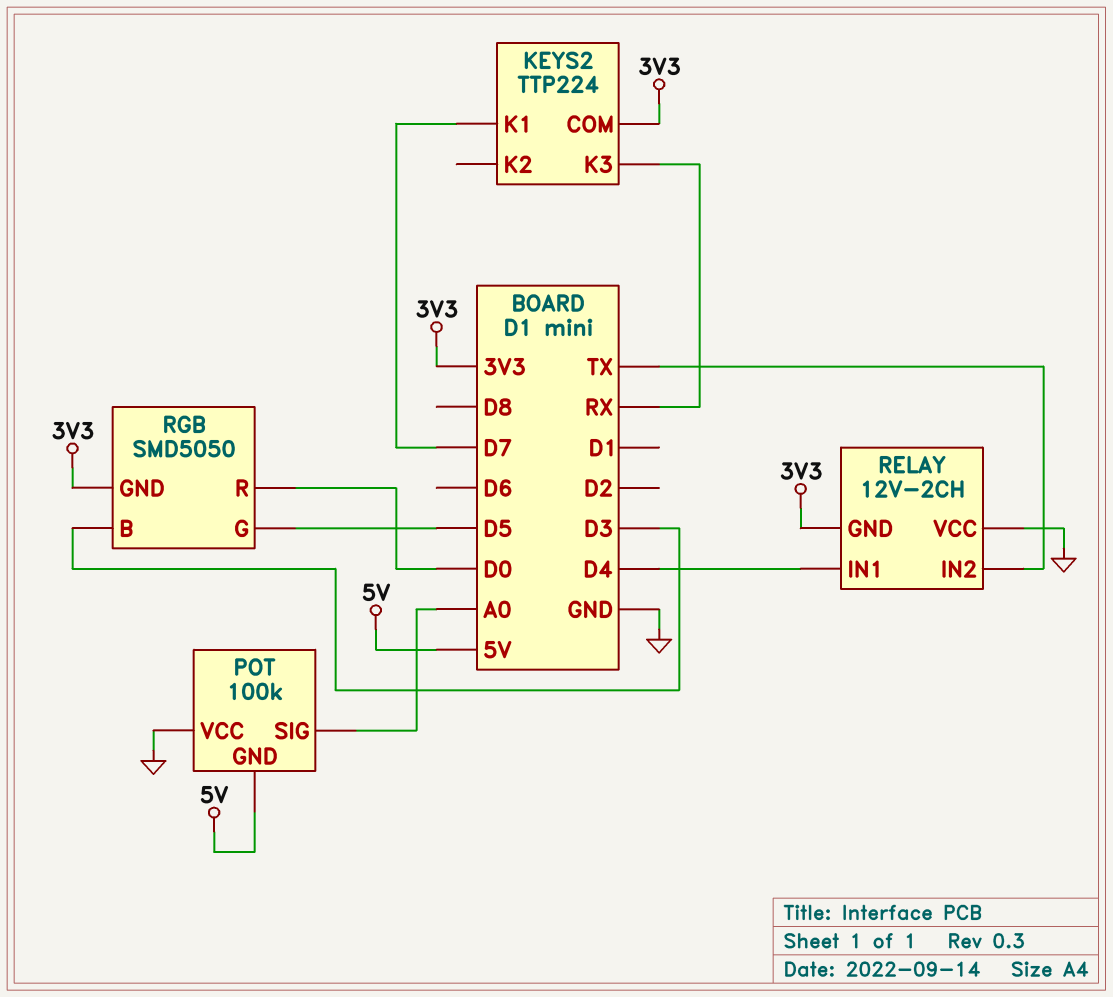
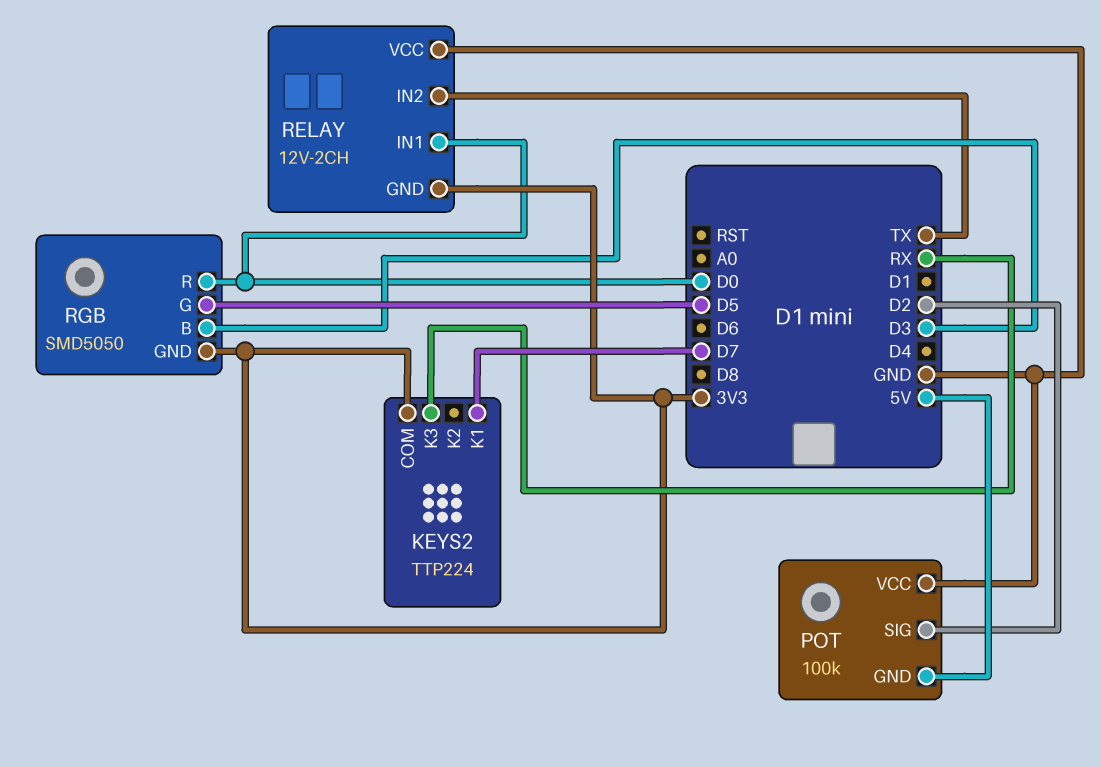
POT pin SIG: A0 -> D2
RELAY pin IN1: D4 -> D0

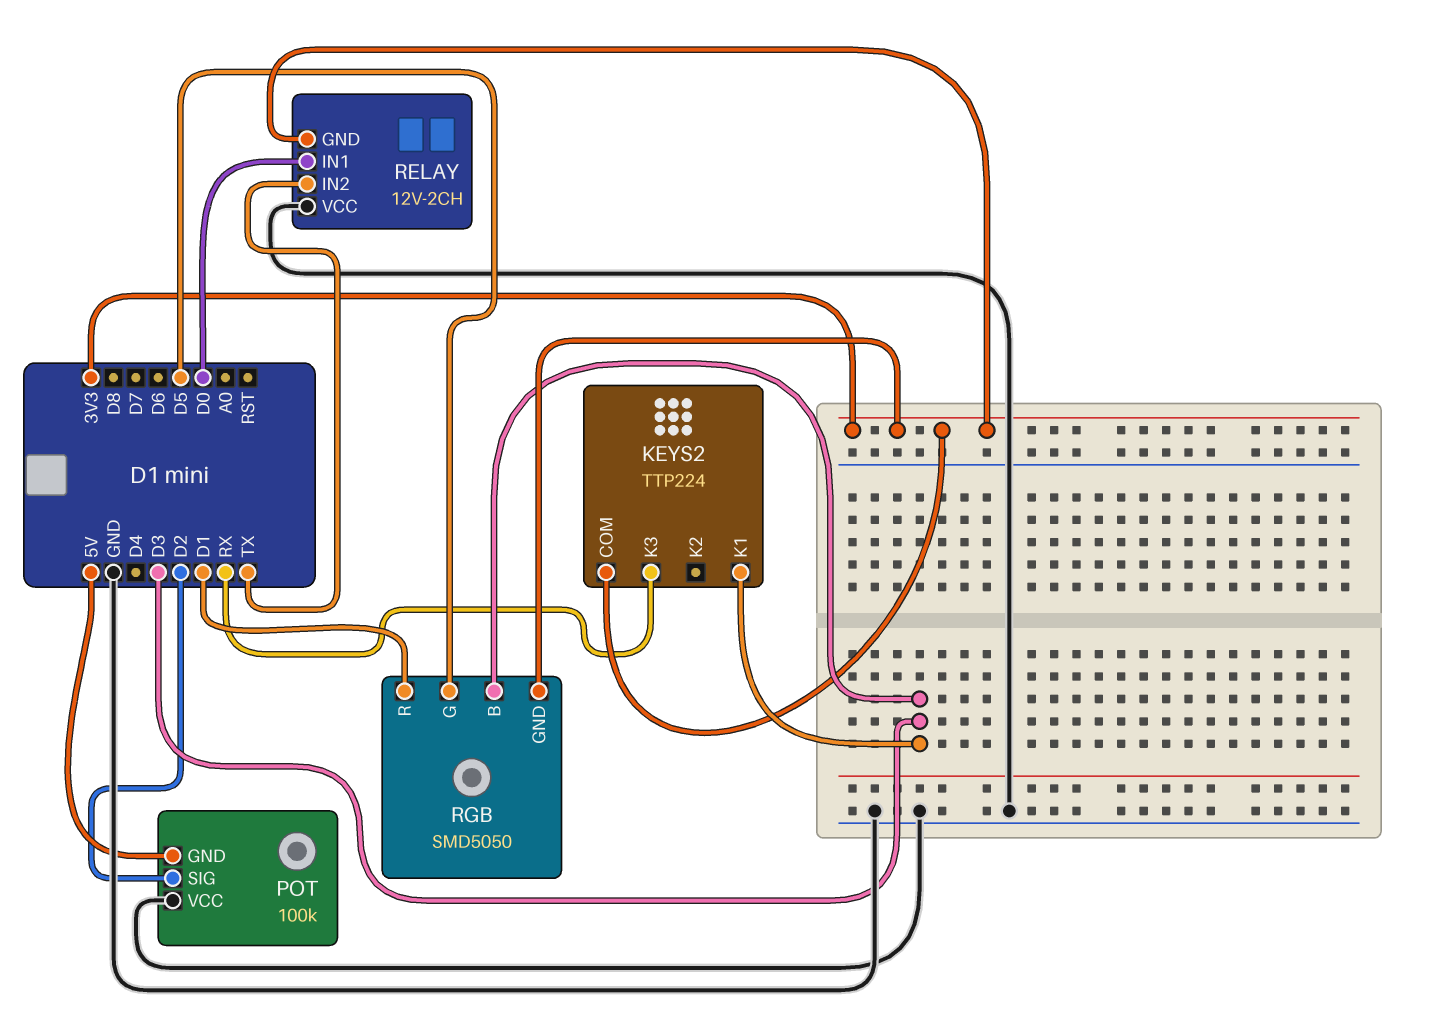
KEYS2 pin K1: D7 -> D3
RGB pin R: D0 -> D1

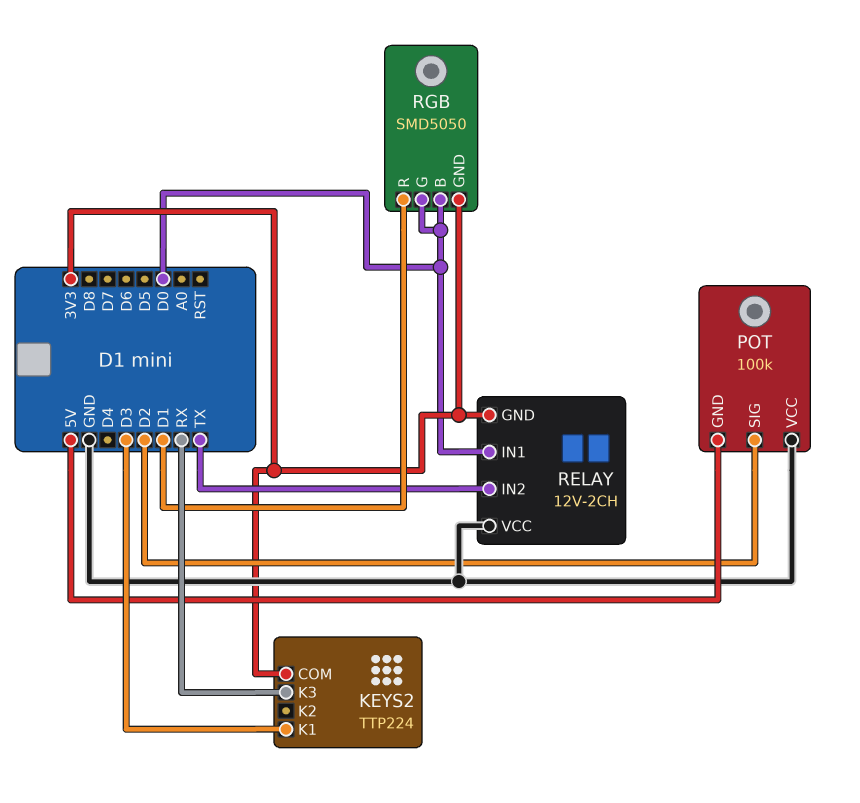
RGB pin B: D3 -> D0
RGB pin G: D5 -> D0

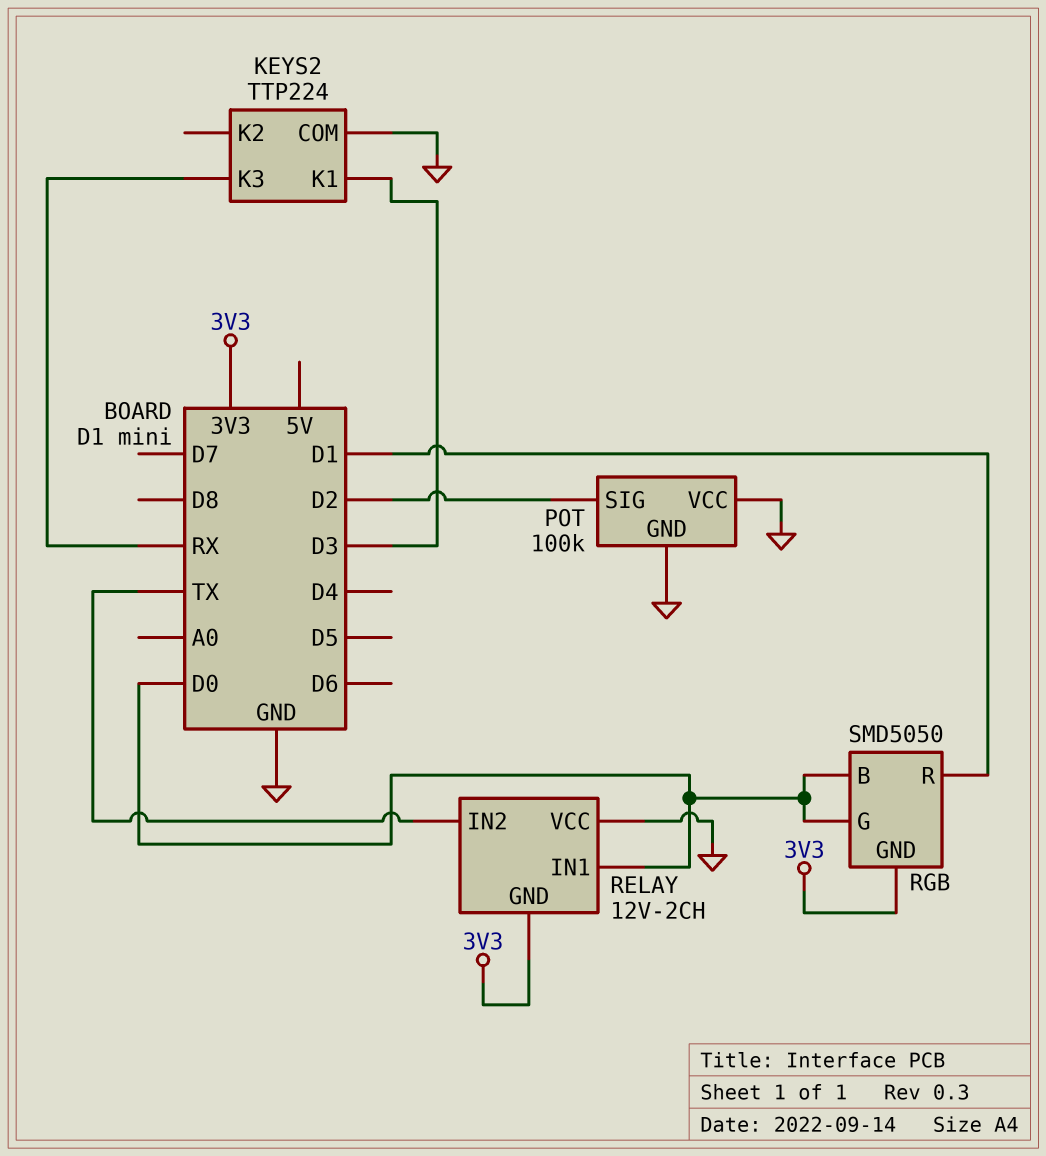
KEYS2 pin COM: 3V3 -> GND
POT pin GND: 5V -> GND

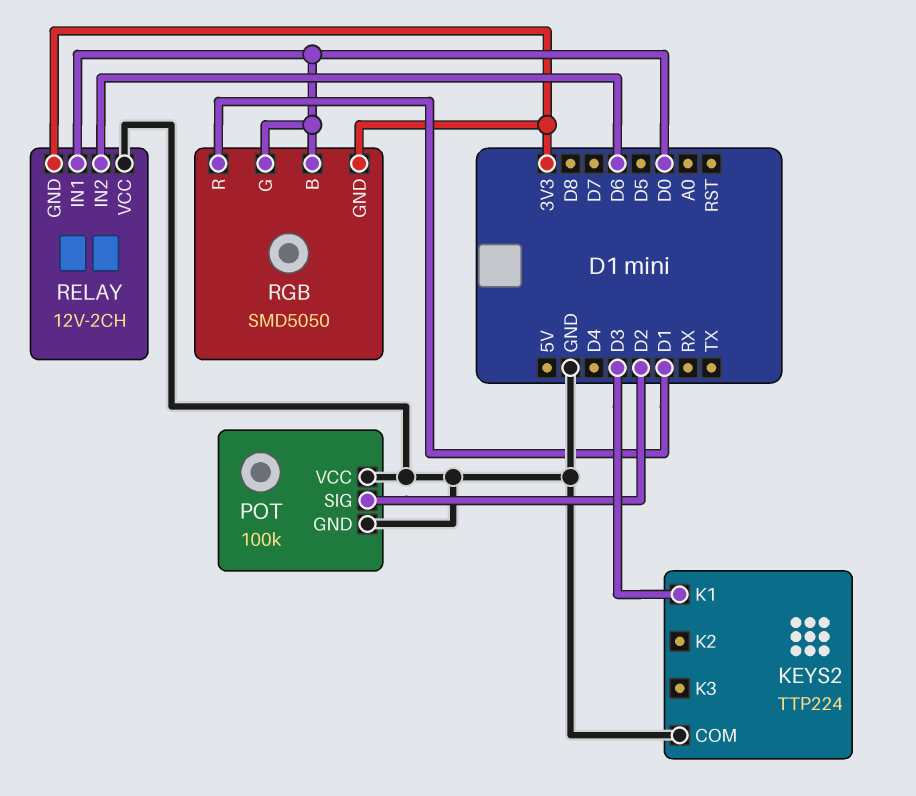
KEYS2 pin K3: RX -> none
RELAY pin IN2: TX -> D6

